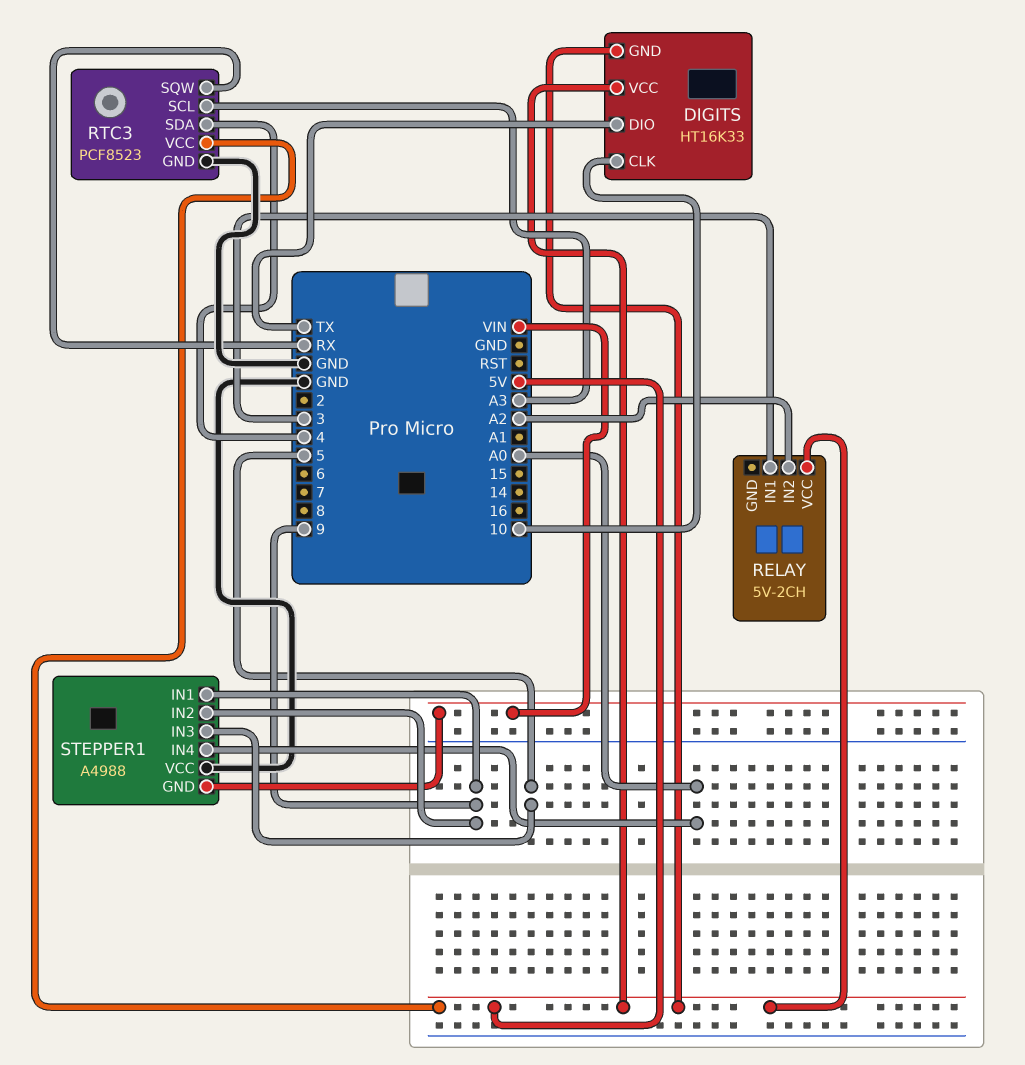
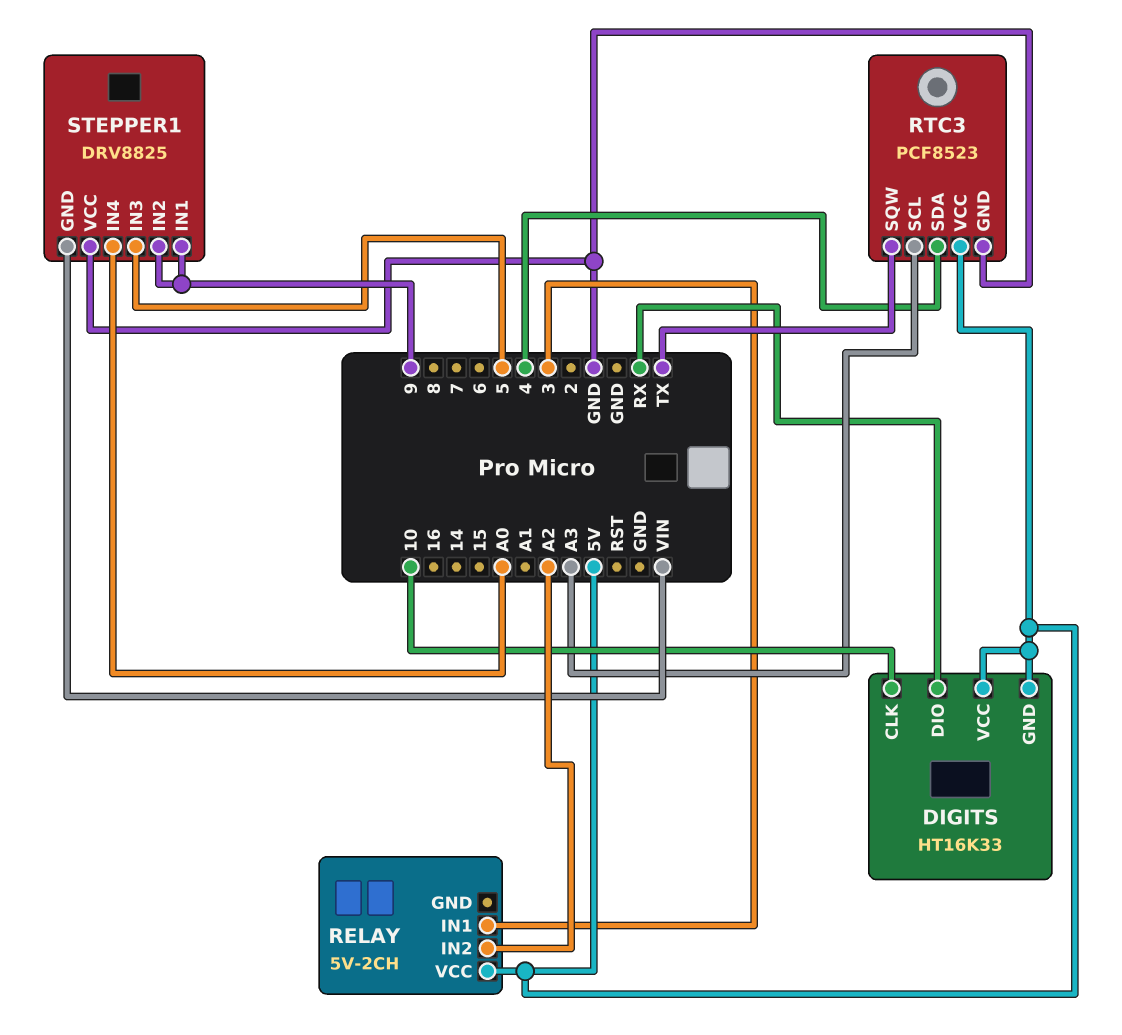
DIGITS pin DIO: TX -> RX
RTC3 pin SQW: RX -> TX
STEPPER1: A4988 -> DRV8825

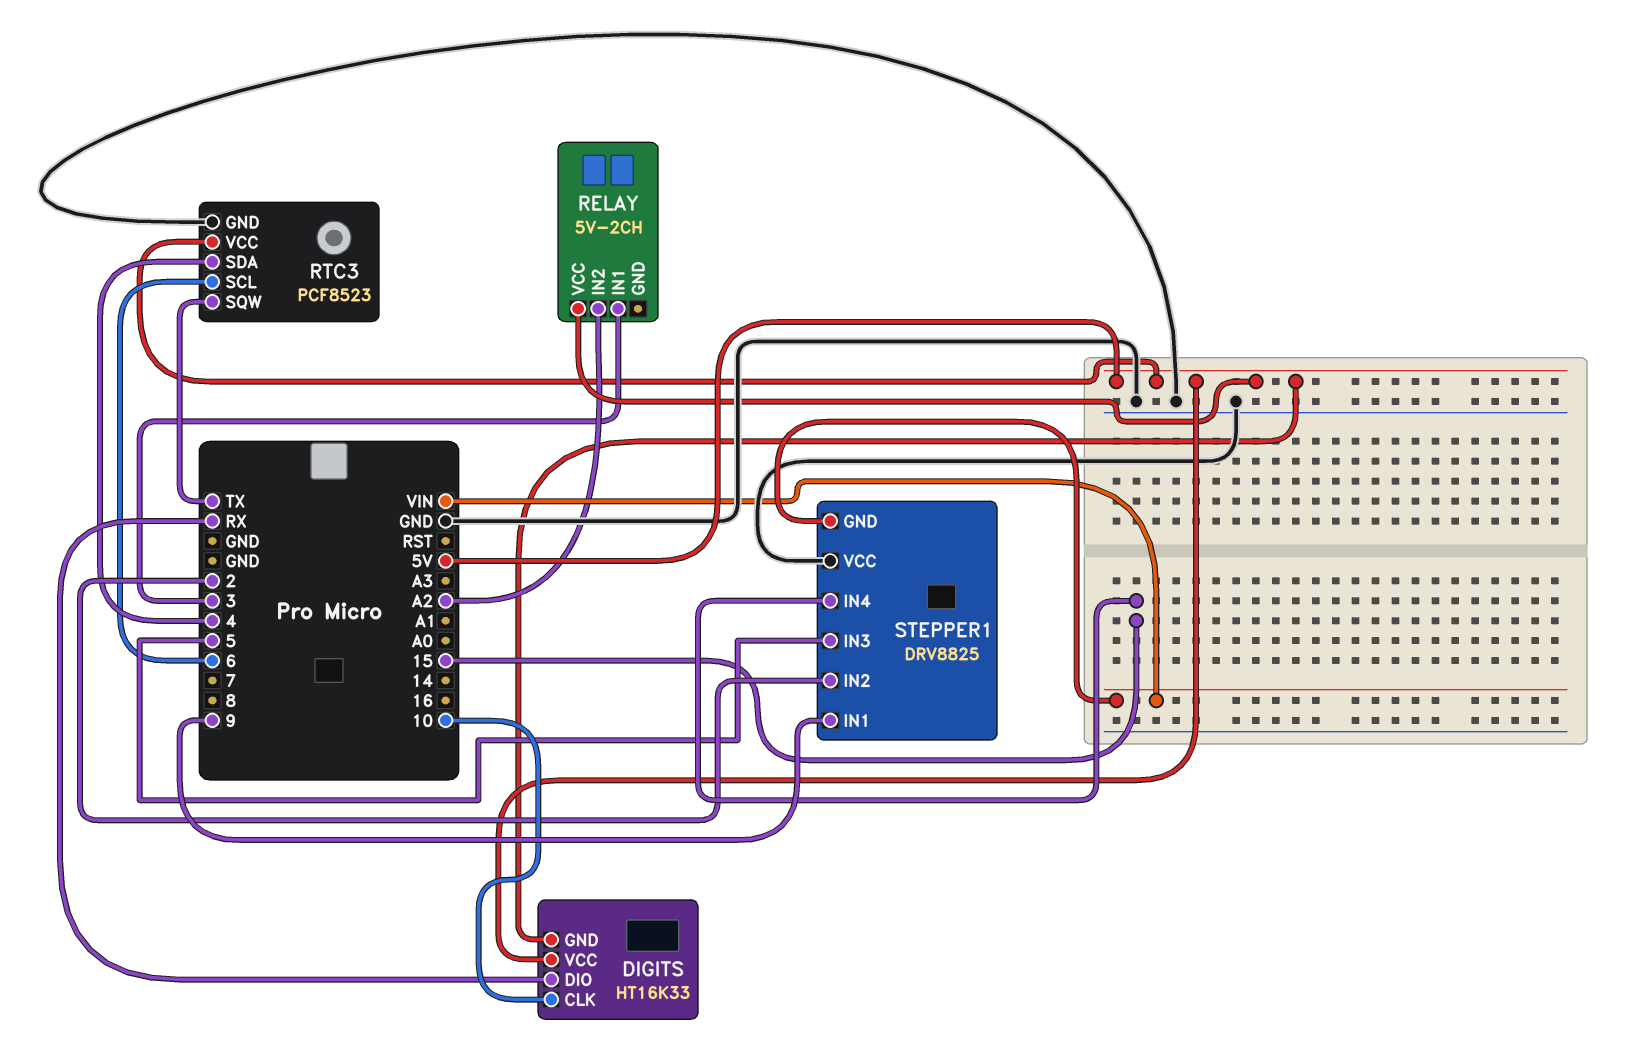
RTC3 pin SCL: A3 -> 6
STEPPER1 pin IN2: 9 -> 2
STEPPER1 pin IN4: A0 -> 15

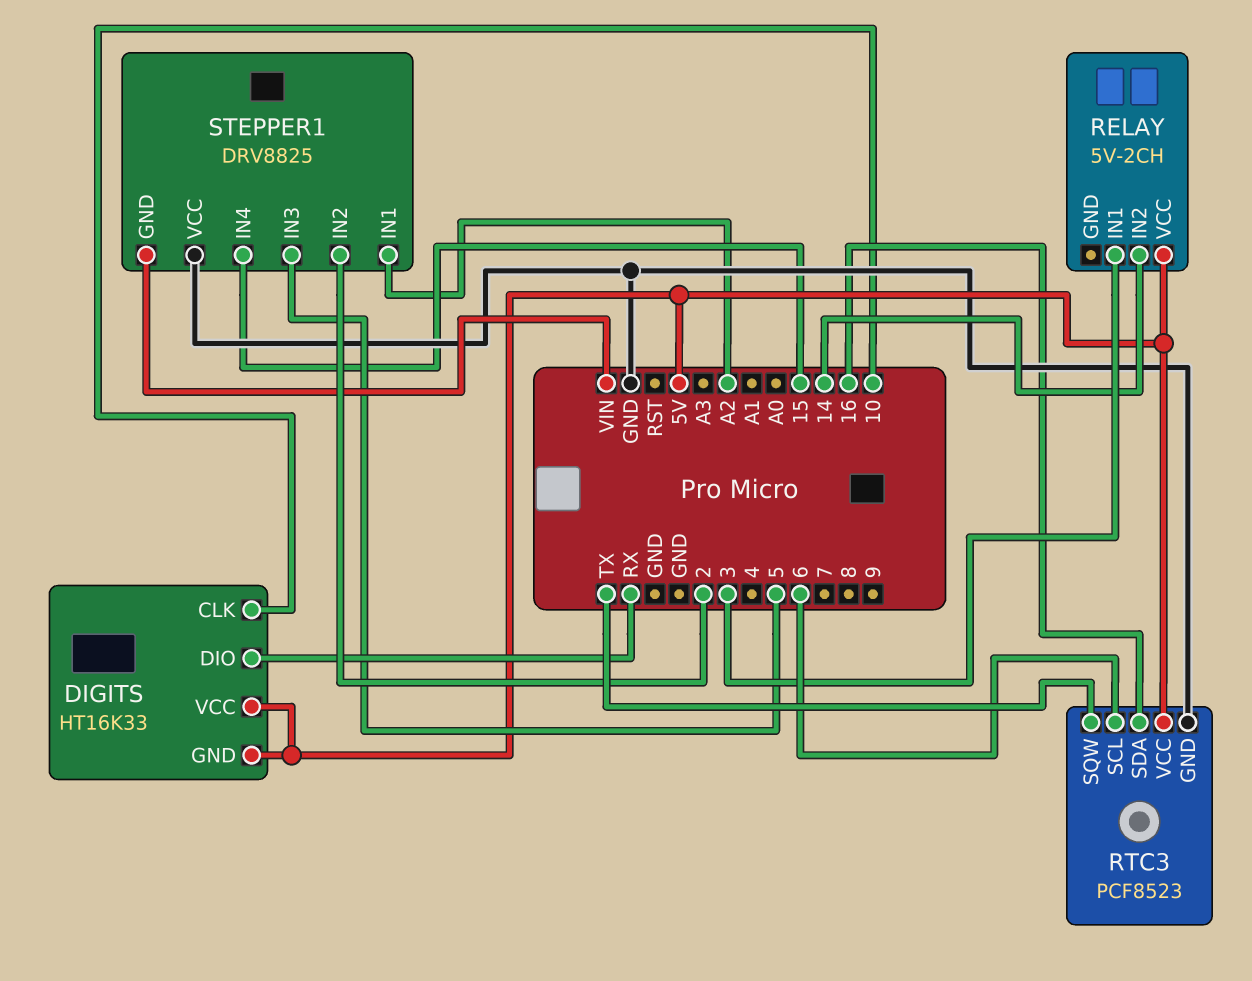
RELAY pin IN2: A2 -> 14
RTC3 pin SDA: 4 -> 16
STEPPER1 pin IN1: 9 -> A2

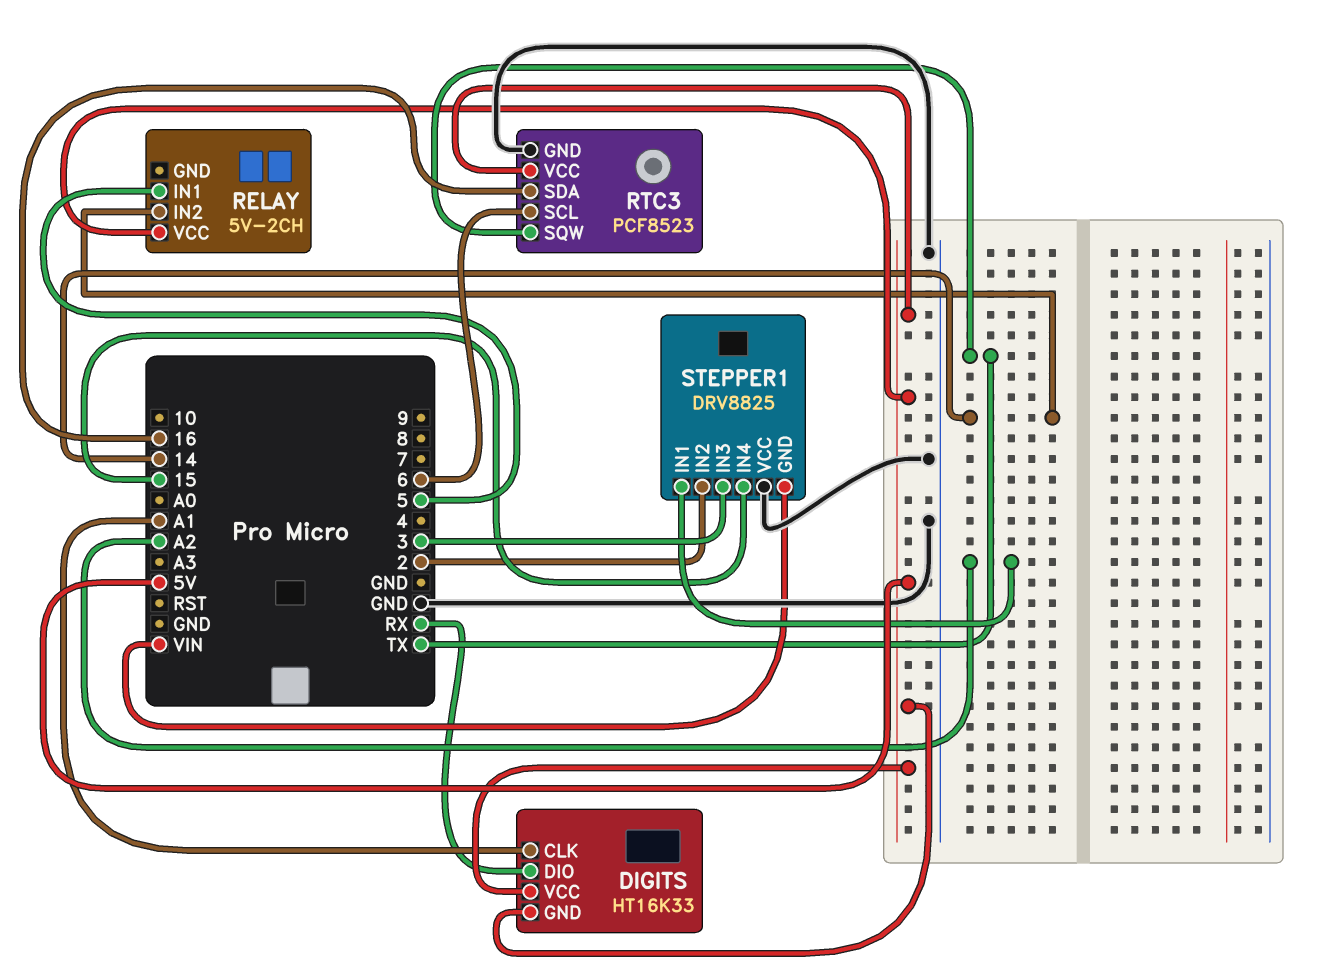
DIGITS pin CLK: 10 -> A1
RELAY pin IN1: 3 -> 5
STEPPER1 pin IN3: 5 -> 3

